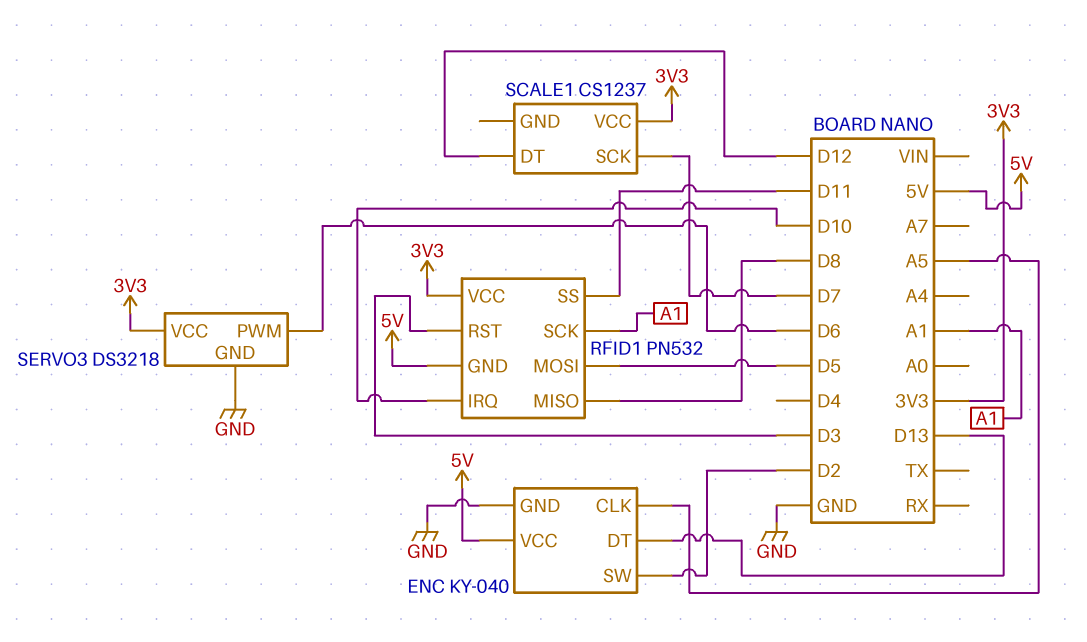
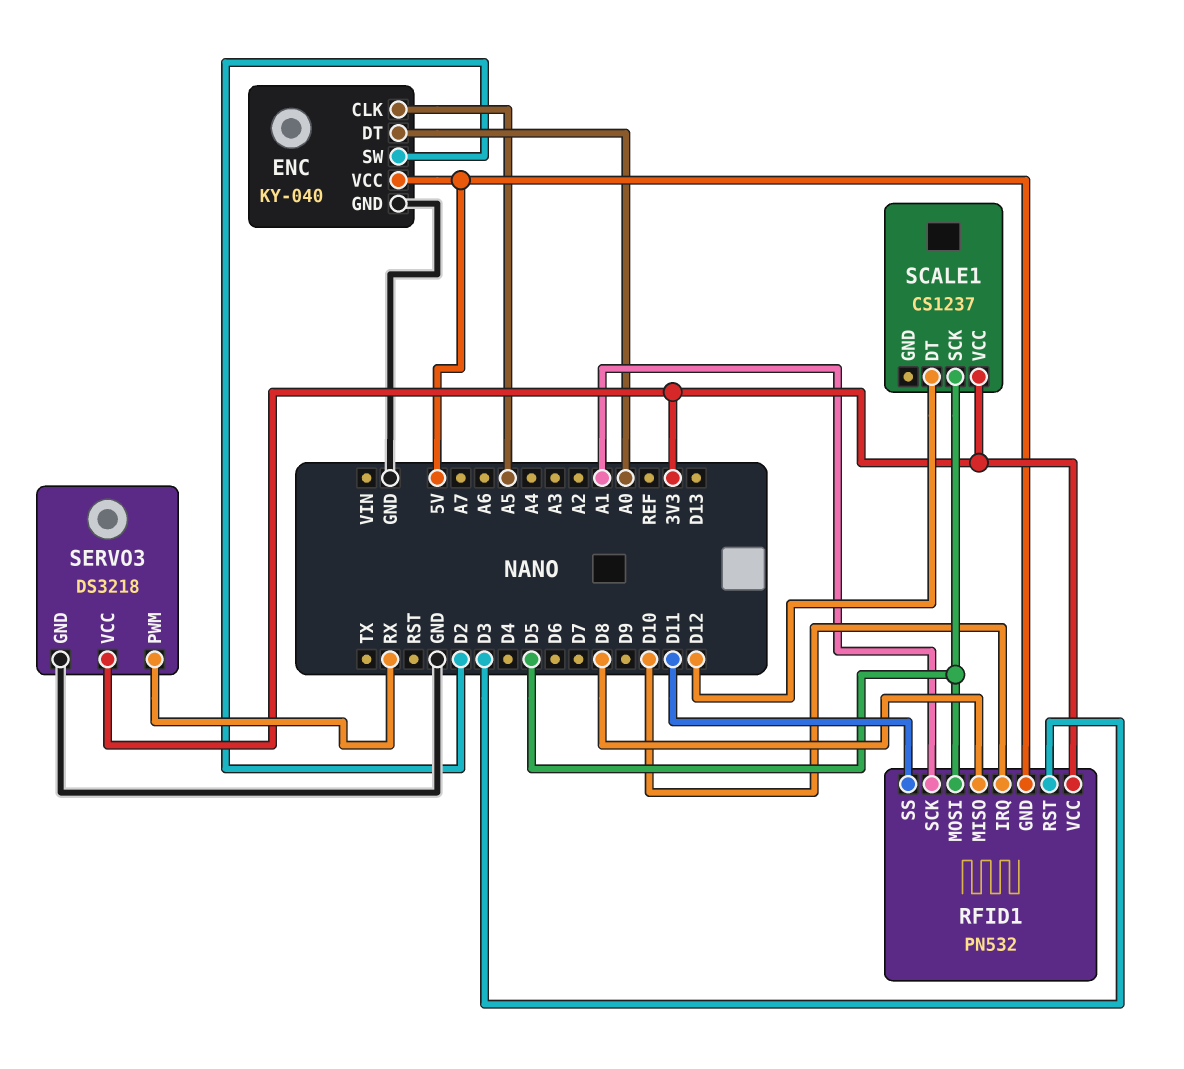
ENC pin DT: D13 -> A0
SCALE1 pin SCK: D7 -> D5
SERVO3 pin PWM: D6 -> RX

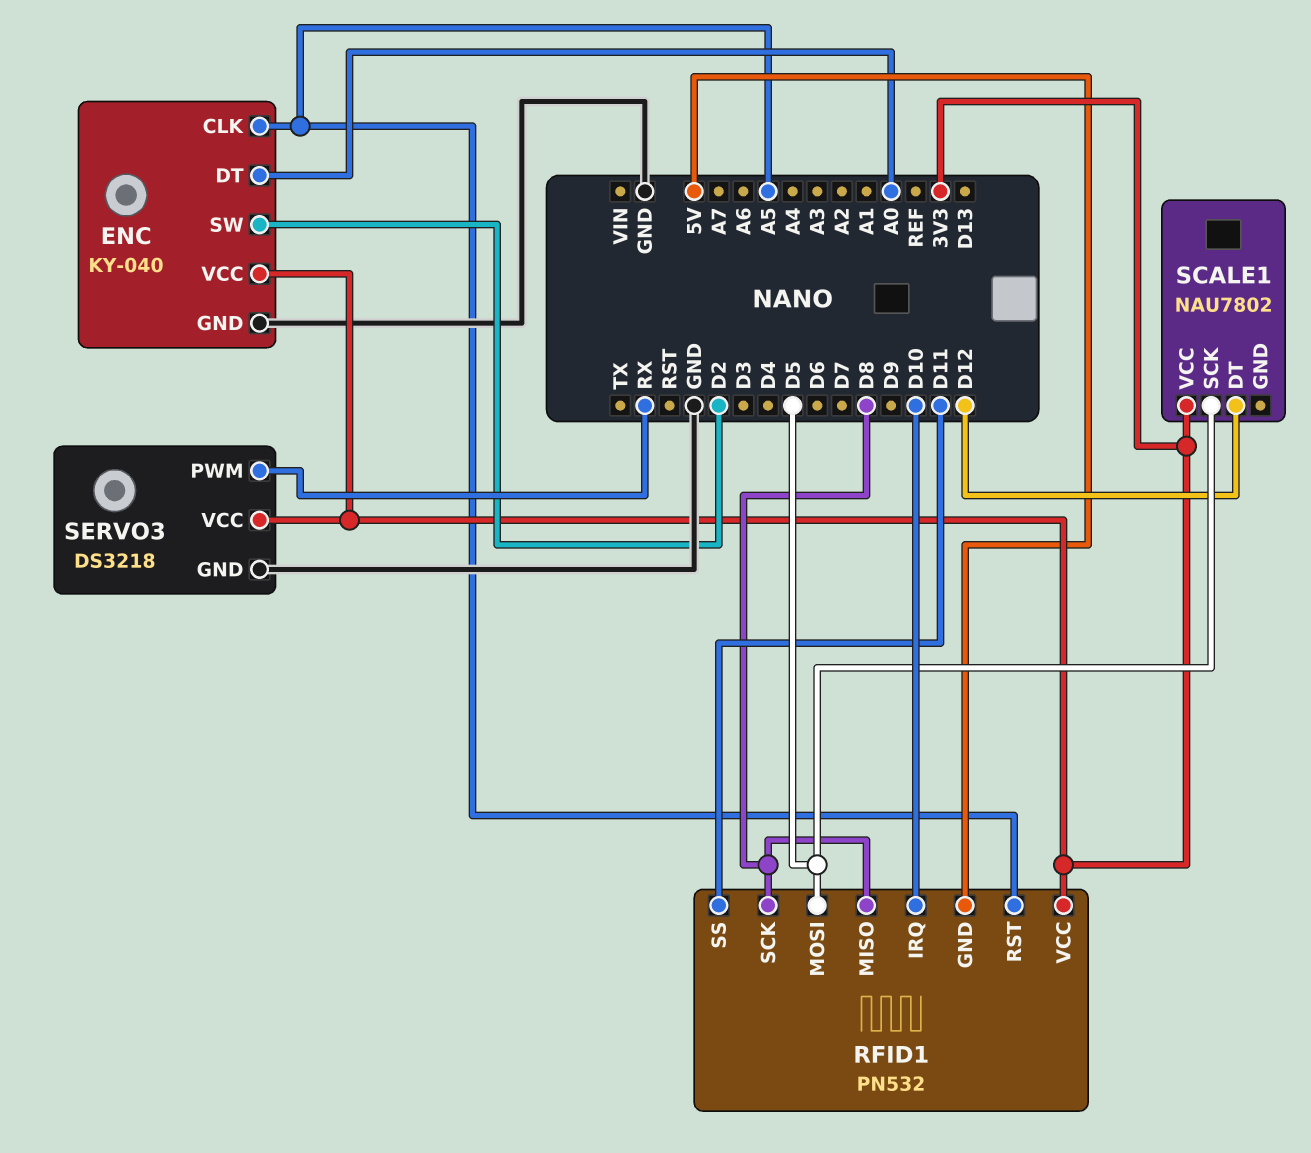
ENC pin VCC: 5V -> 3V3
RFID1 pin RST: D3 -> A5
RFID1 pin SCK: A1 -> D8
SCALE1: CS1237 -> NAU7802

